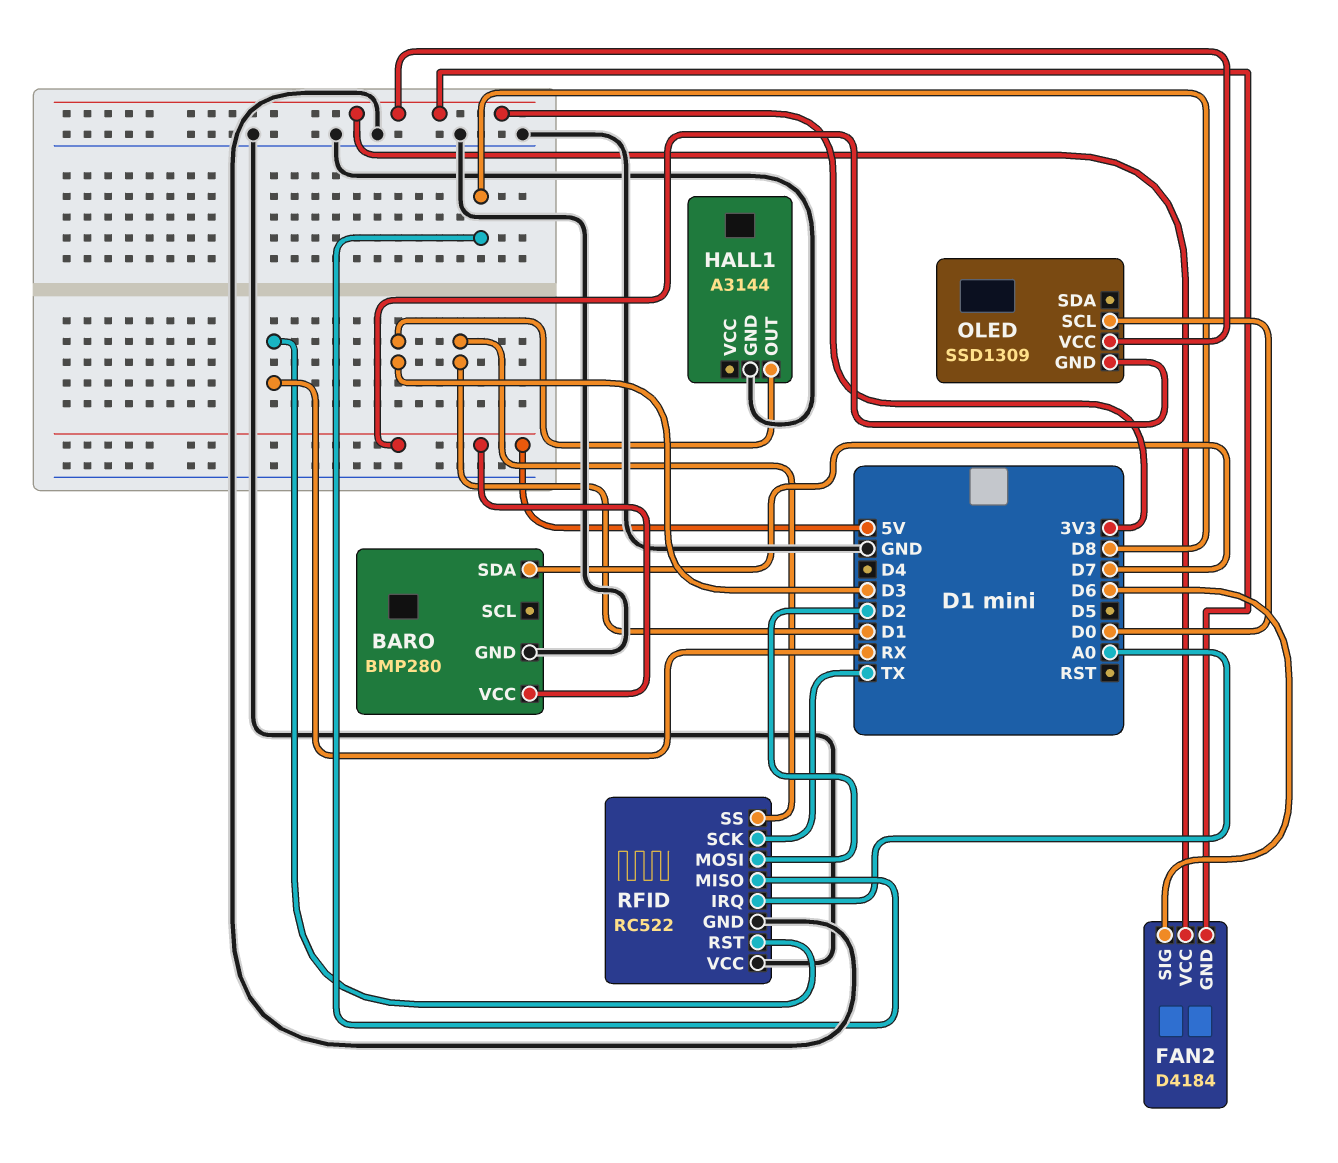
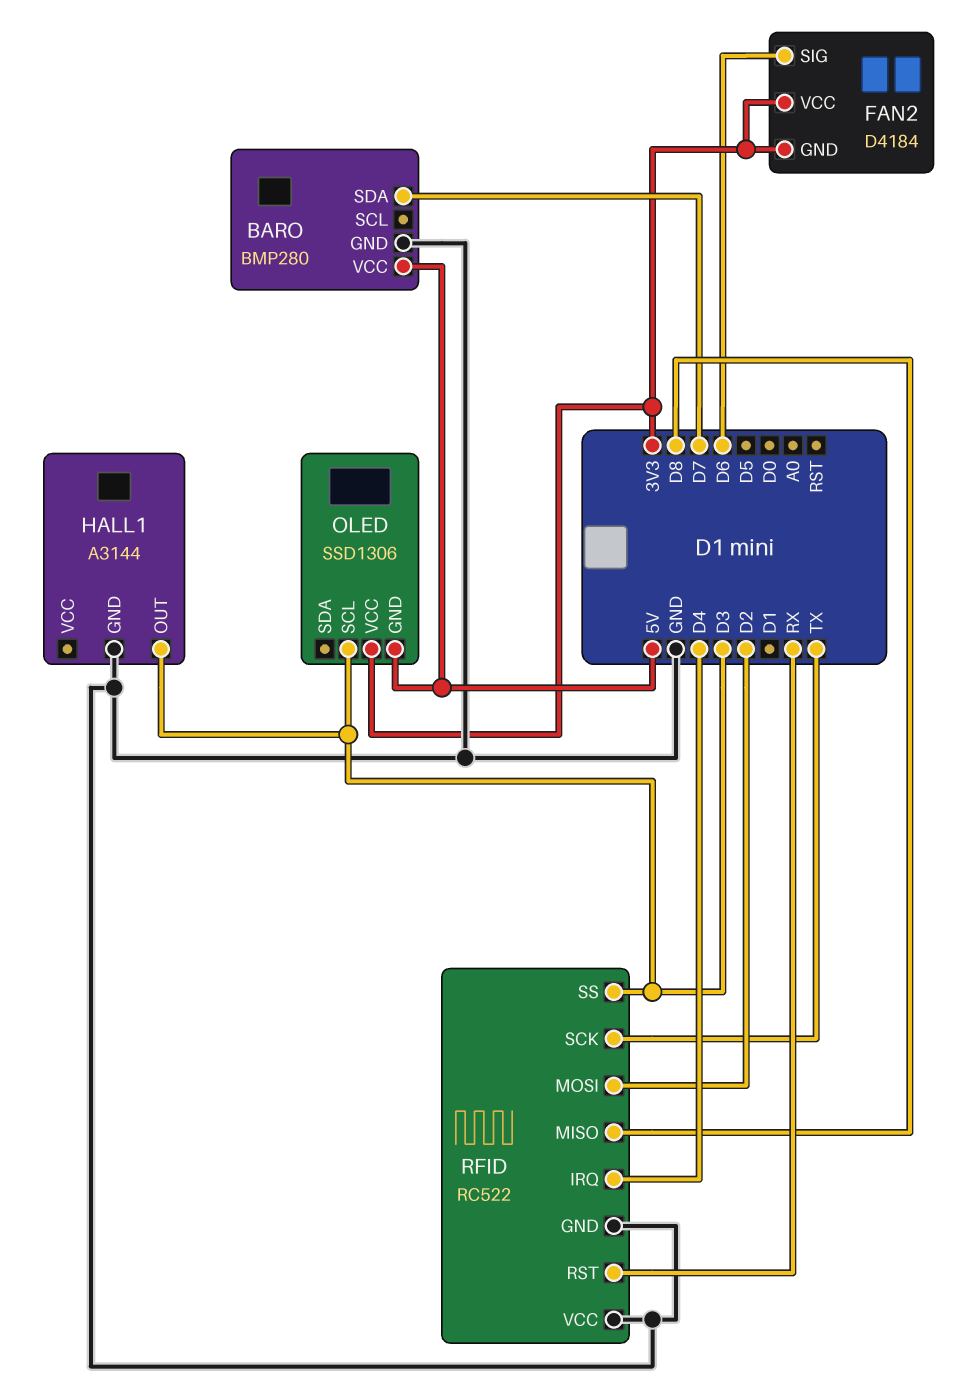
OLED: SSD1309 -> SSD1306
OLED pin SCL: D0 -> D3
RFID pin IRQ: A0 -> D4
RFID pin SS: D1 -> D3

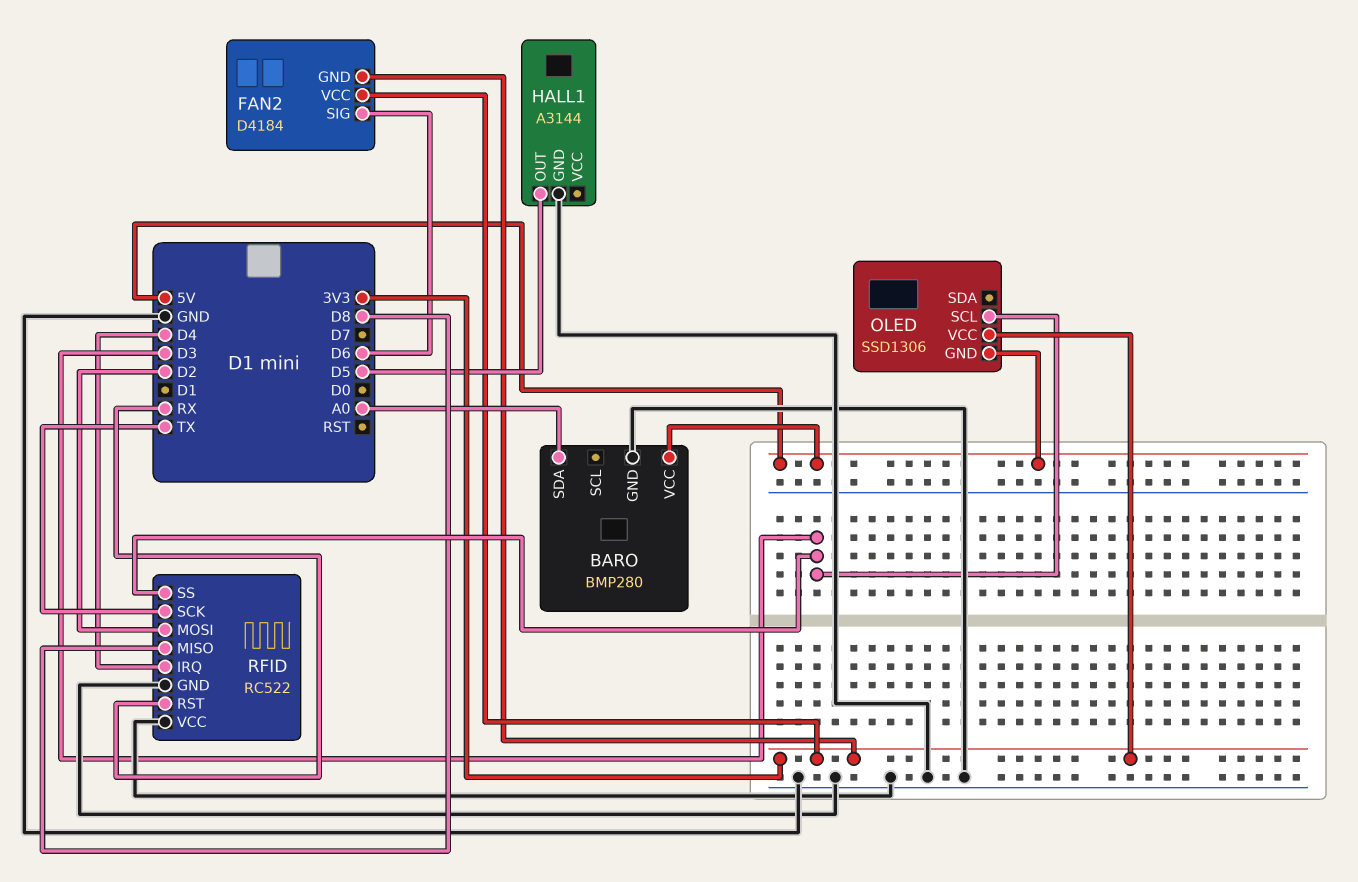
BARO pin SDA: D7 -> A0
HALL1 pin OUT: D3 -> D5

